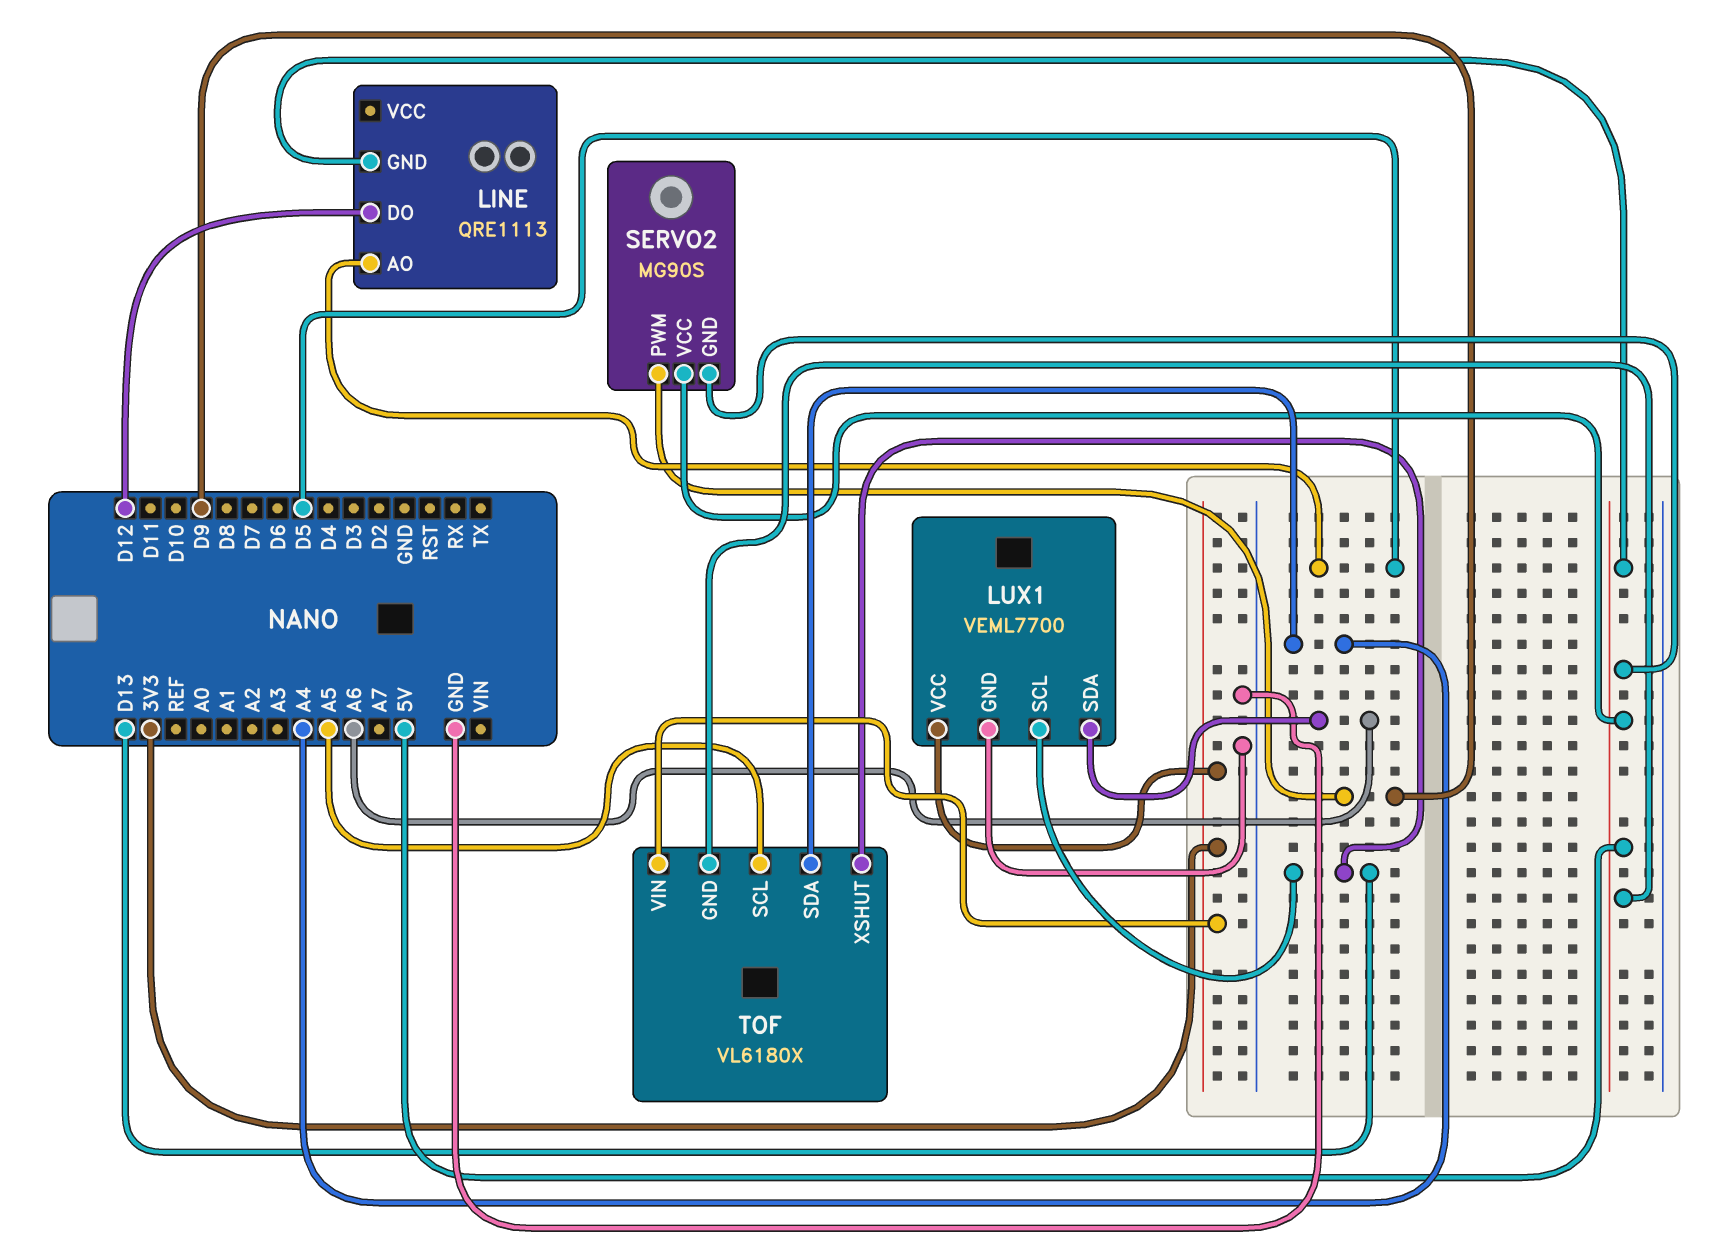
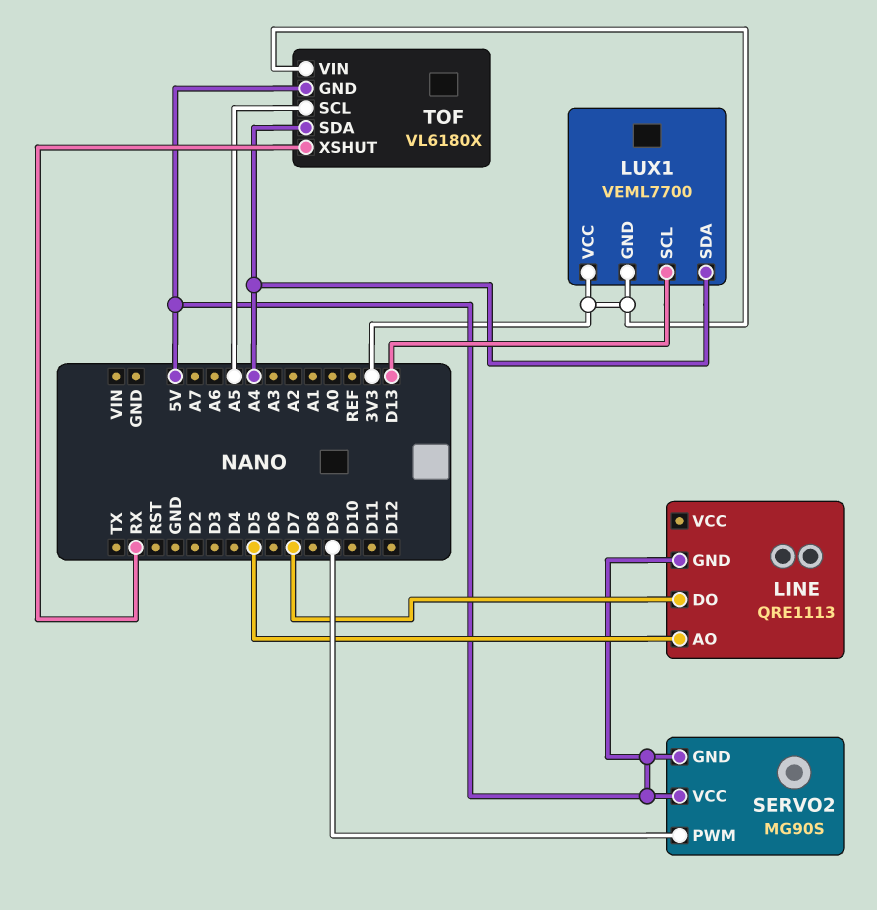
LINE pin DO: D12 -> D7
LUX1 pin GND: GND -> 3V3
LUX1 pin SDA: A6 -> A4
TOF pin XSHUT: D13 -> RX

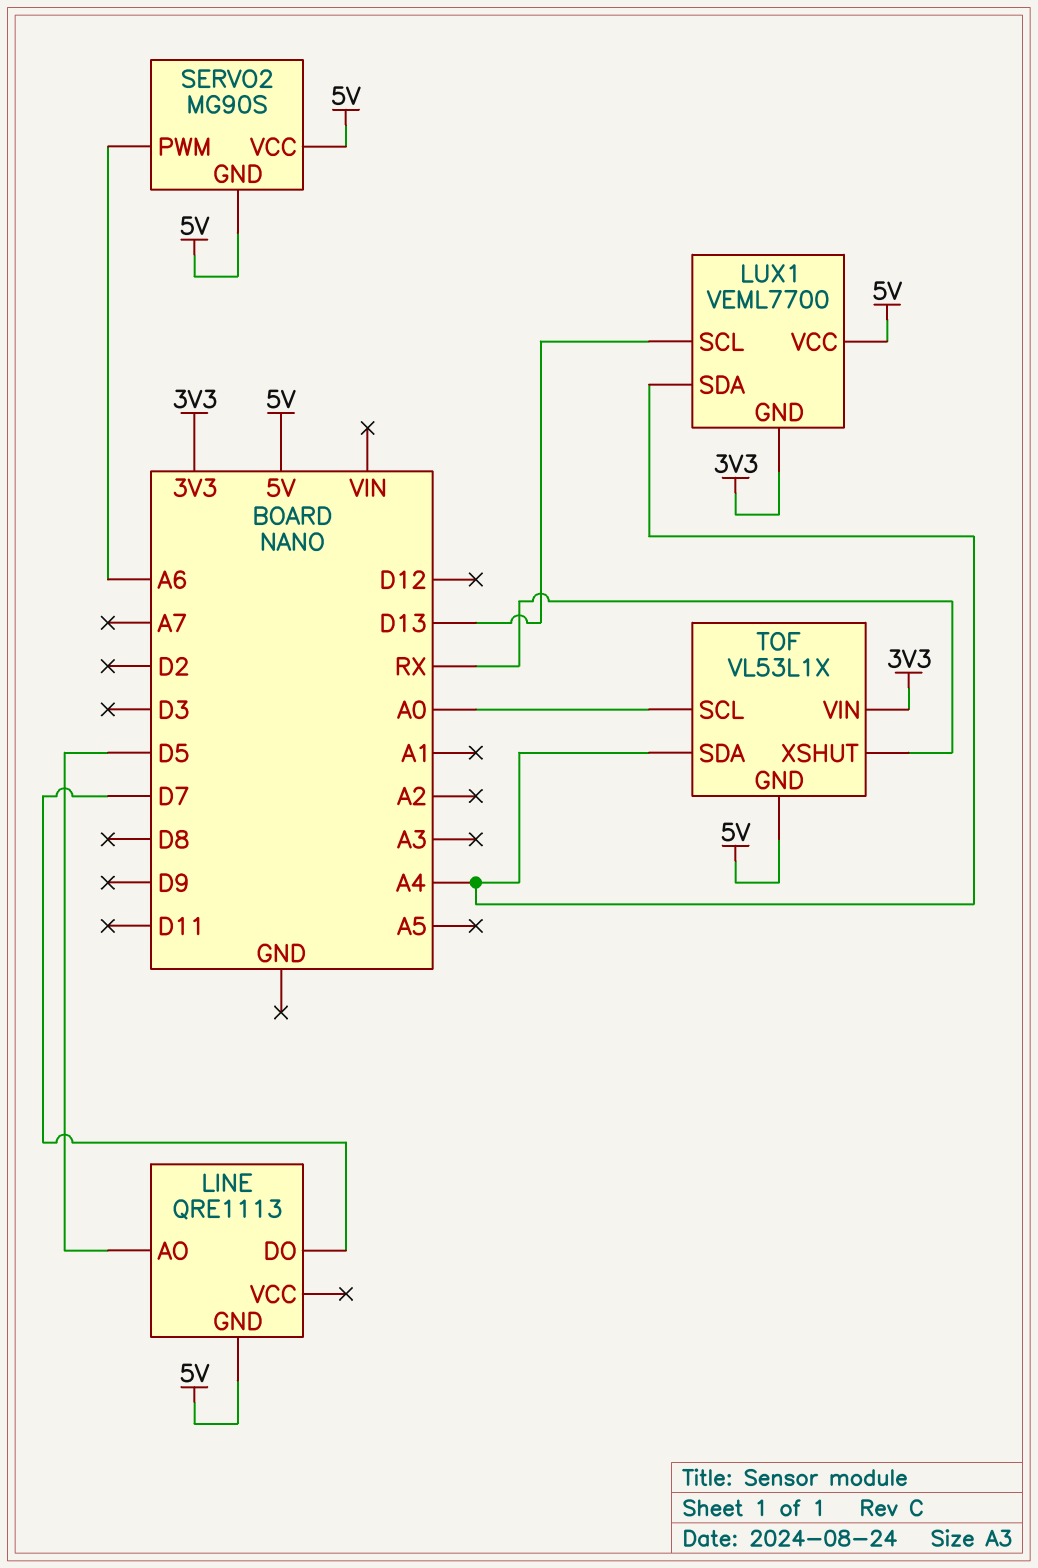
LUX1 pin VCC: 3V3 -> 5V
SERVO2 pin PWM: D9 -> A6
TOF: VL6180X -> VL53L1X
TOF pin SCL: A5 -> A0

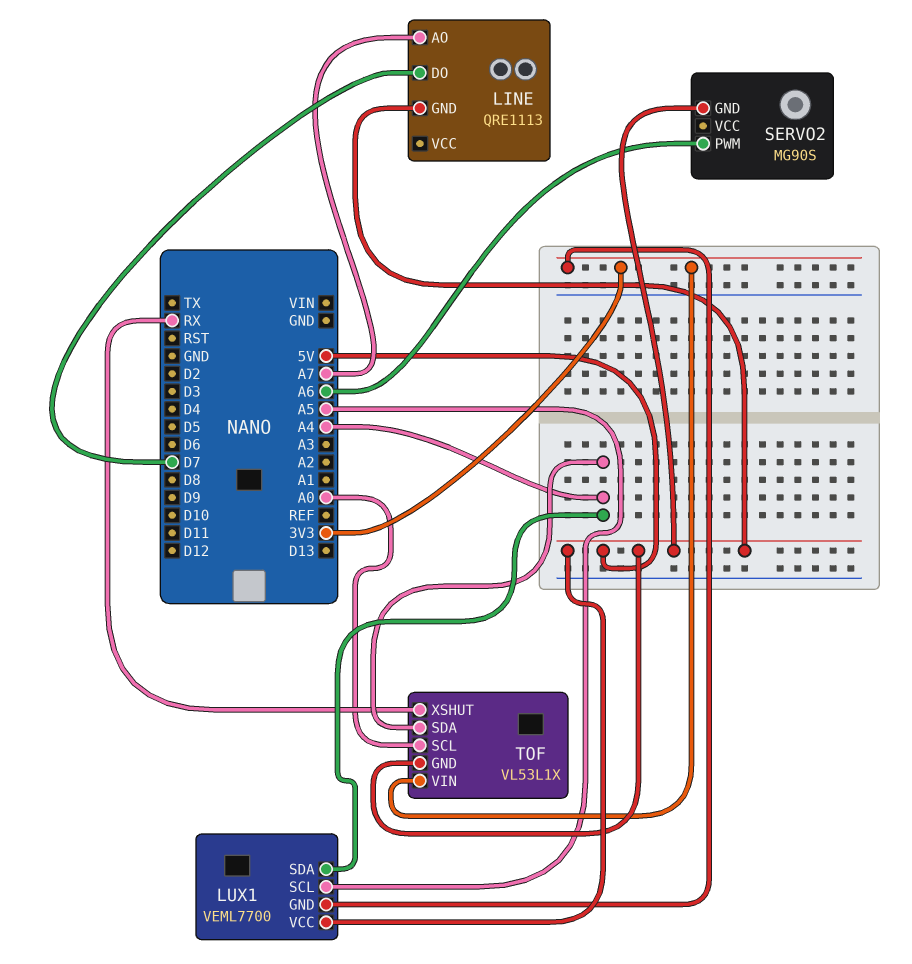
LINE pin AO: D5 -> A7
LUX1 pin SCL: D13 -> A5
SERVO2 pin VCC: 5V -> none

